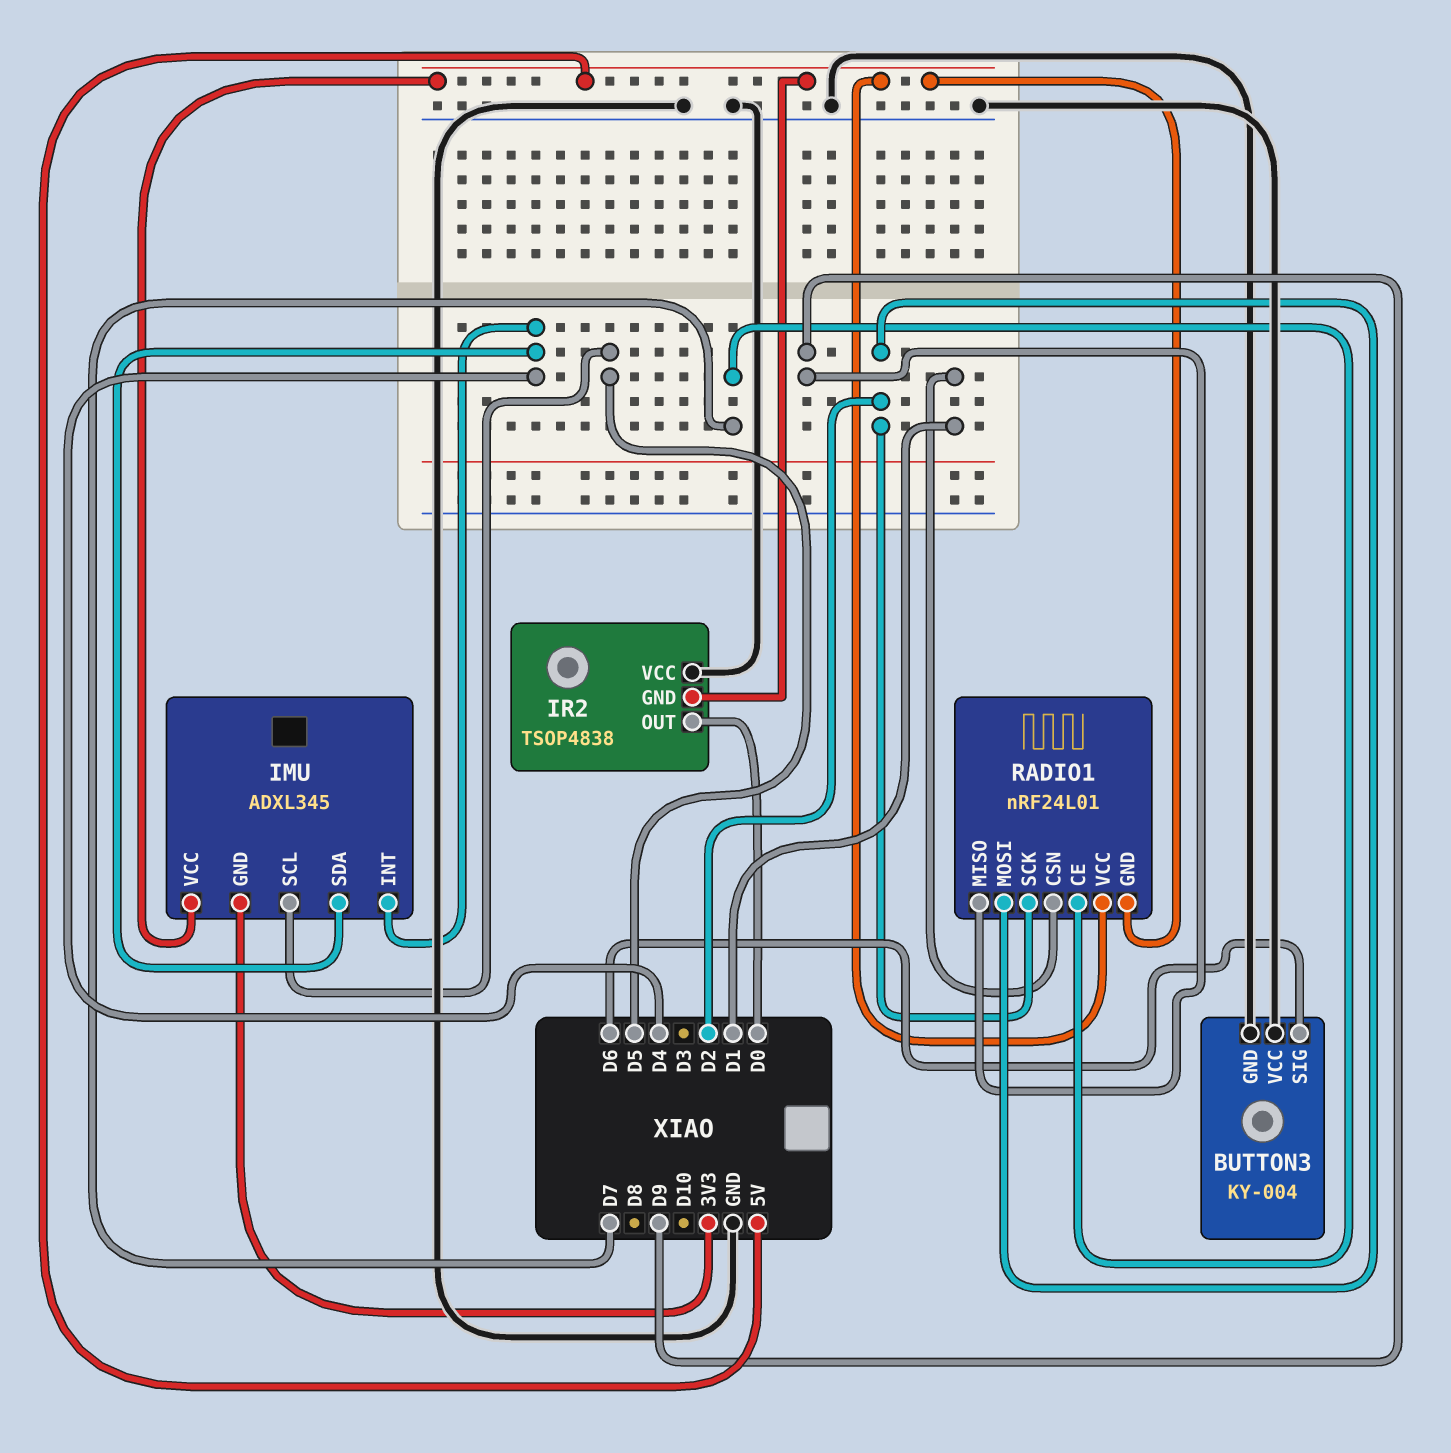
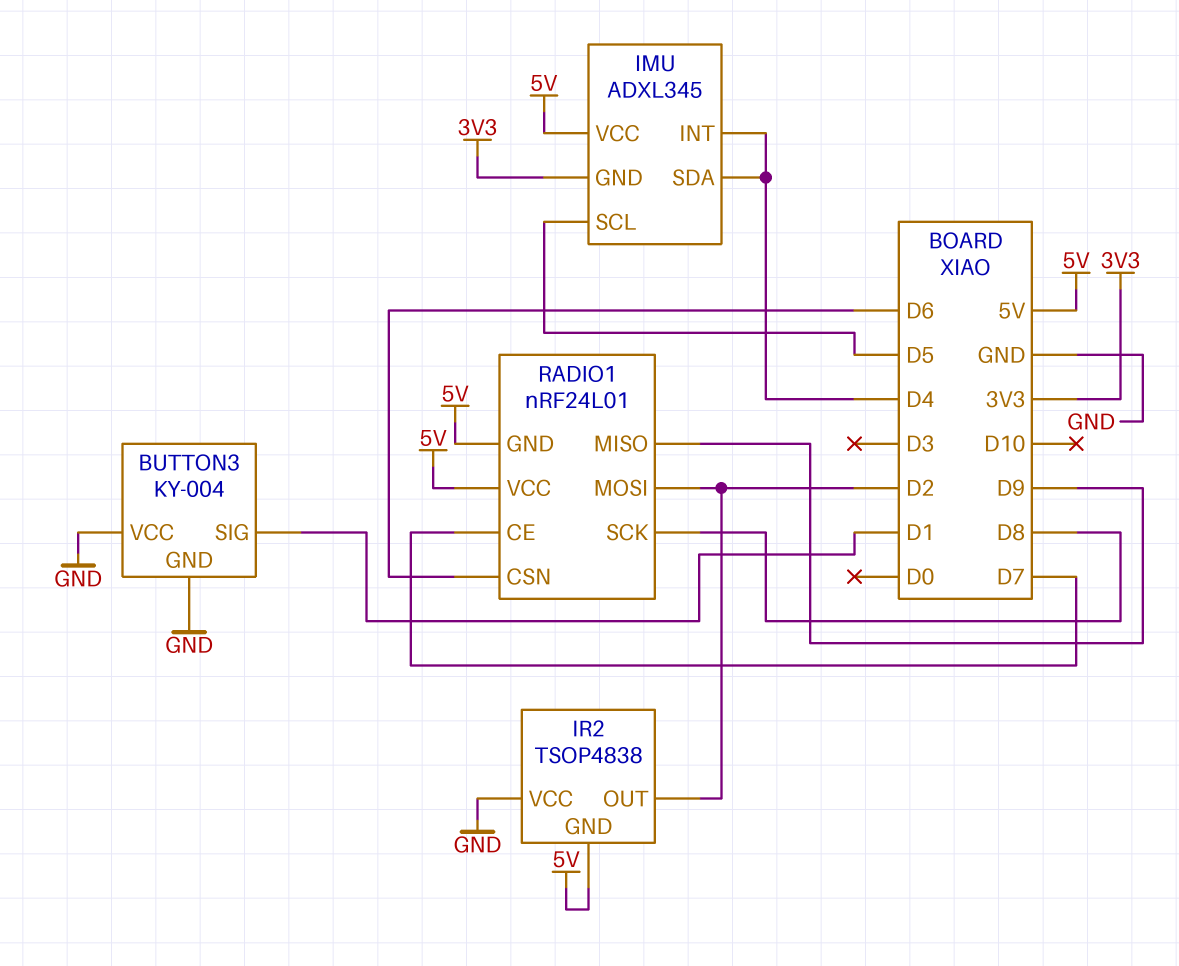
BUTTON3 pin SIG: D6 -> D1
IR2 pin OUT: D0 -> D2
RADIO1 pin CSN: D1 -> D6
RADIO1 pin SCK: D2 -> D8

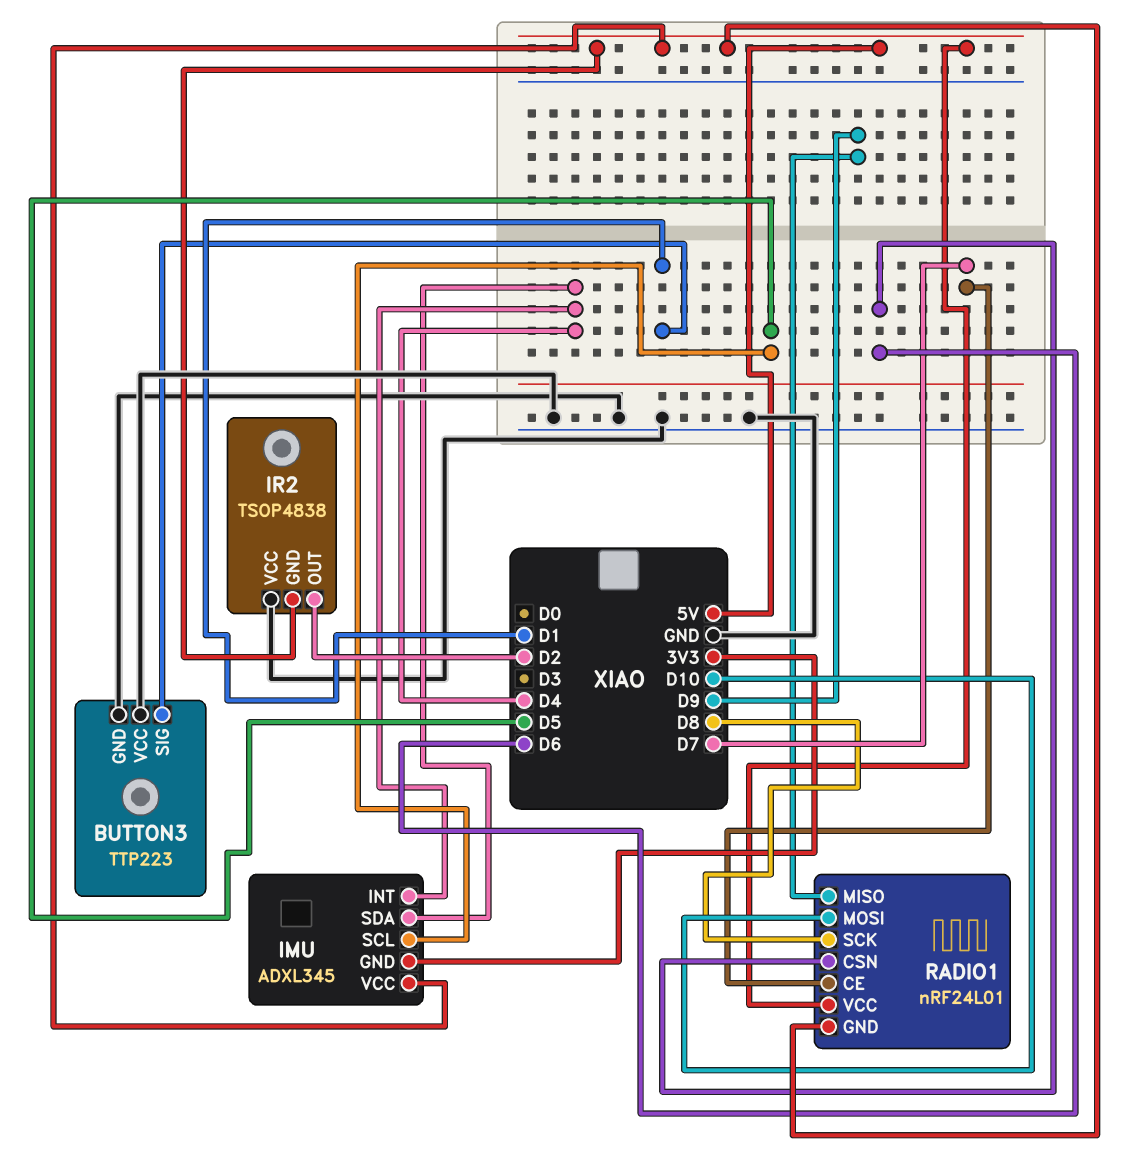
BUTTON3: KY-004 -> TTP223
RADIO1 pin MOSI: D2 -> D10

